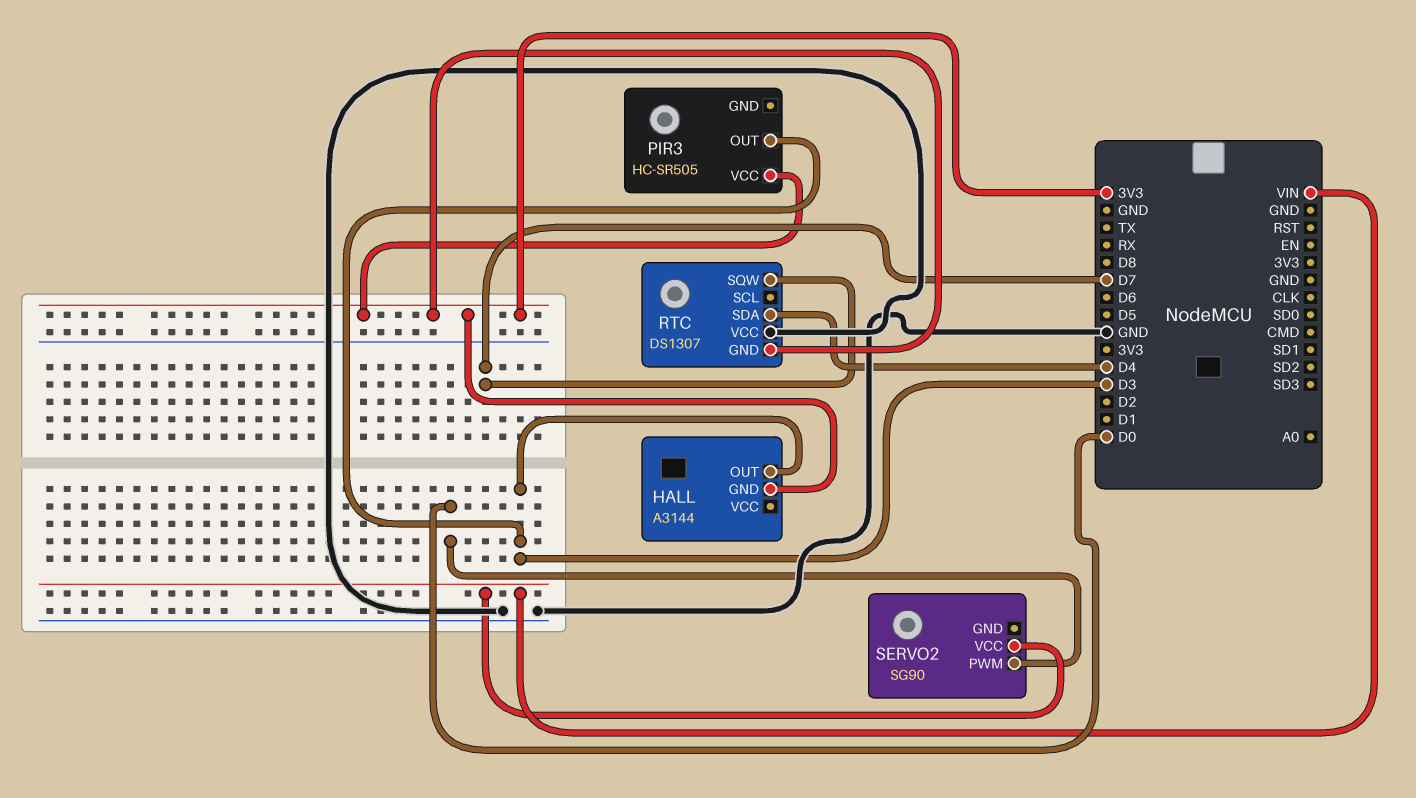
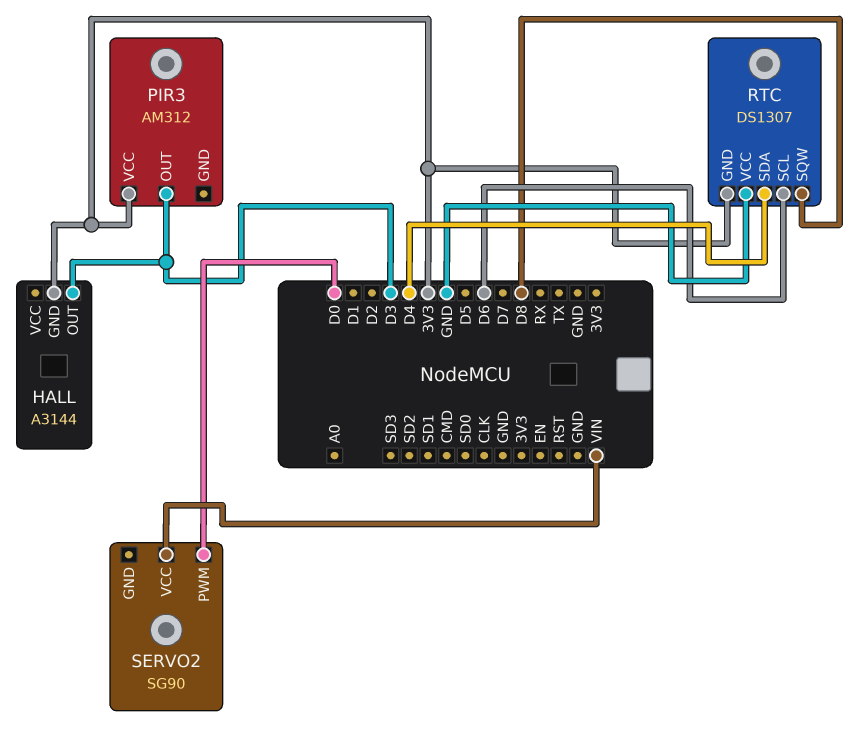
PIR3: HC-SR505 -> AM312
RTC pin SCL: none -> D6
RTC pin SQW: D7 -> D8

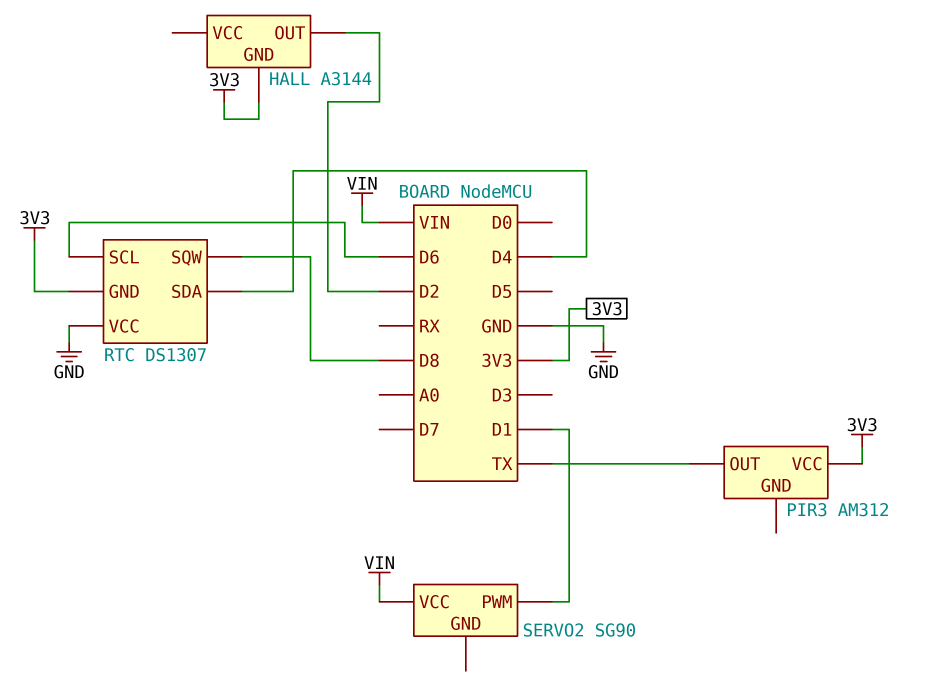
HALL pin OUT: D3 -> D2
PIR3 pin OUT: D3 -> TX
SERVO2 pin PWM: D0 -> D1

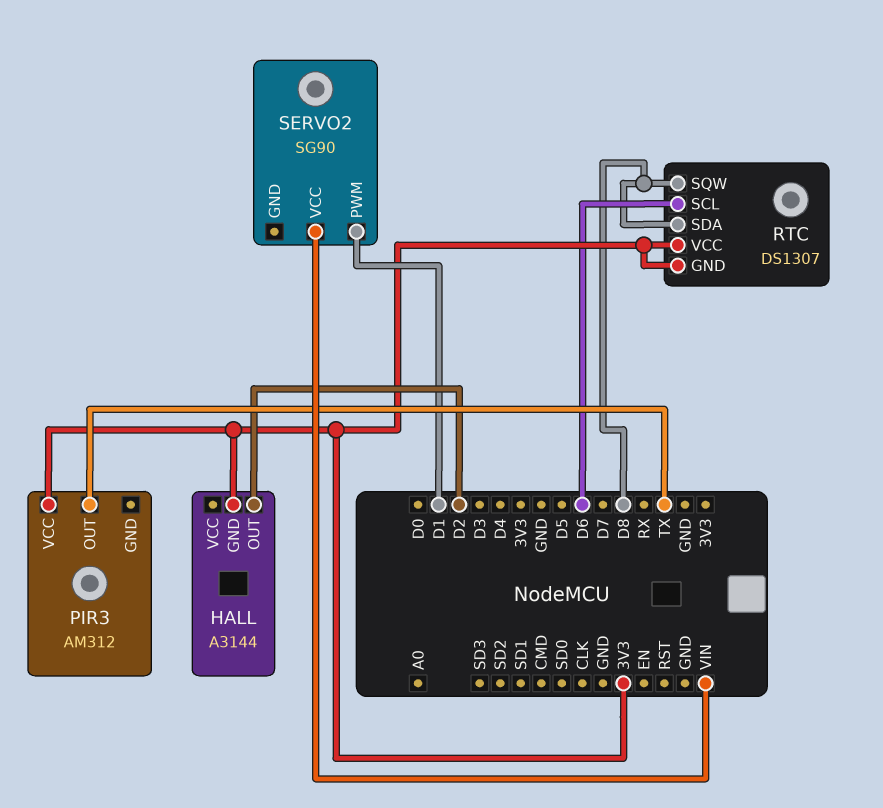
RTC pin SDA: D4 -> D8
RTC pin VCC: GND -> 3V3

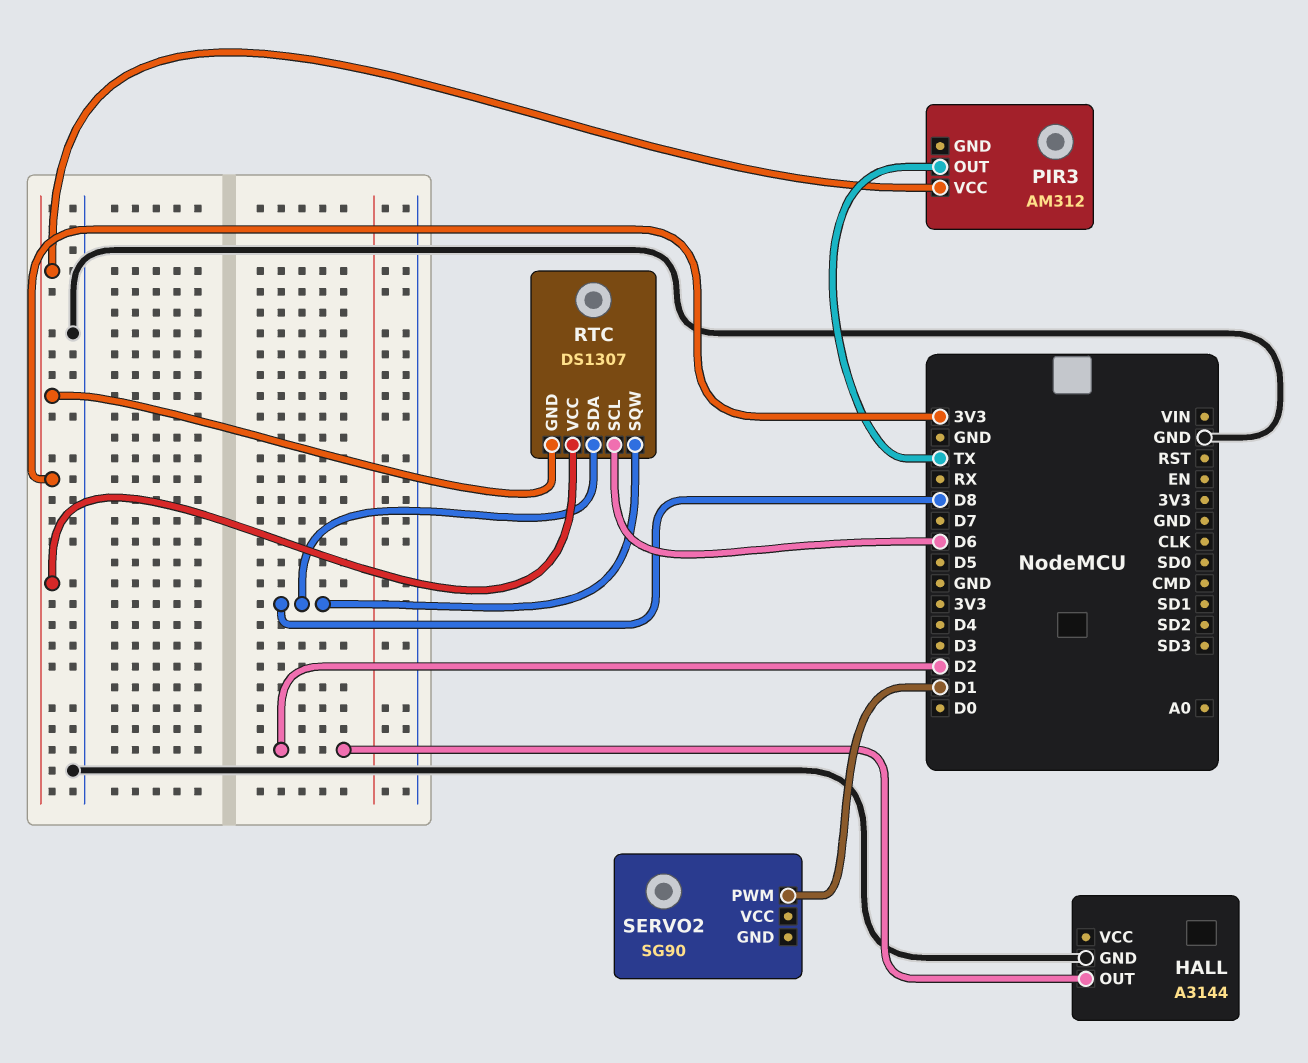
HALL pin GND: 3V3 -> GND
SERVO2 pin VCC: VIN -> none

